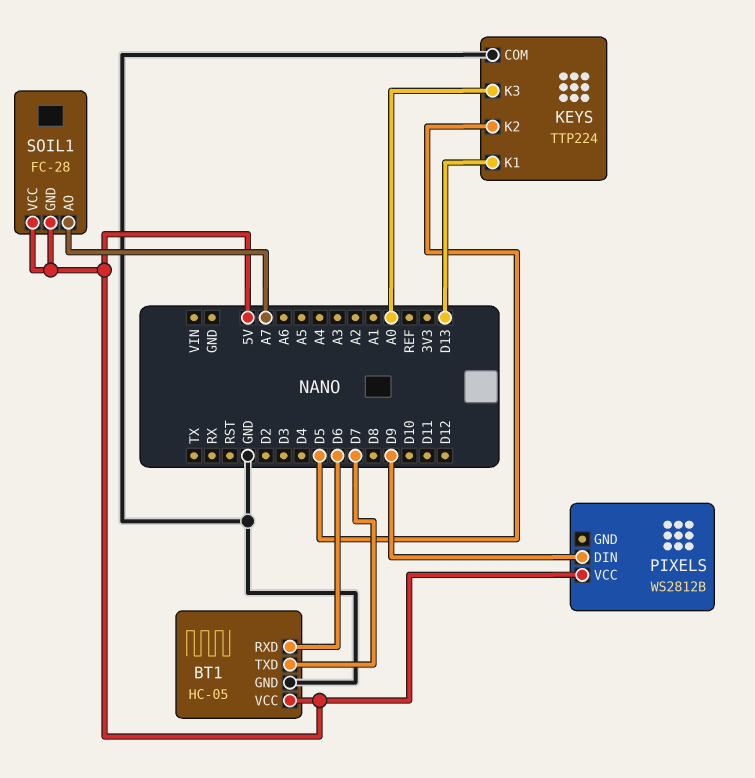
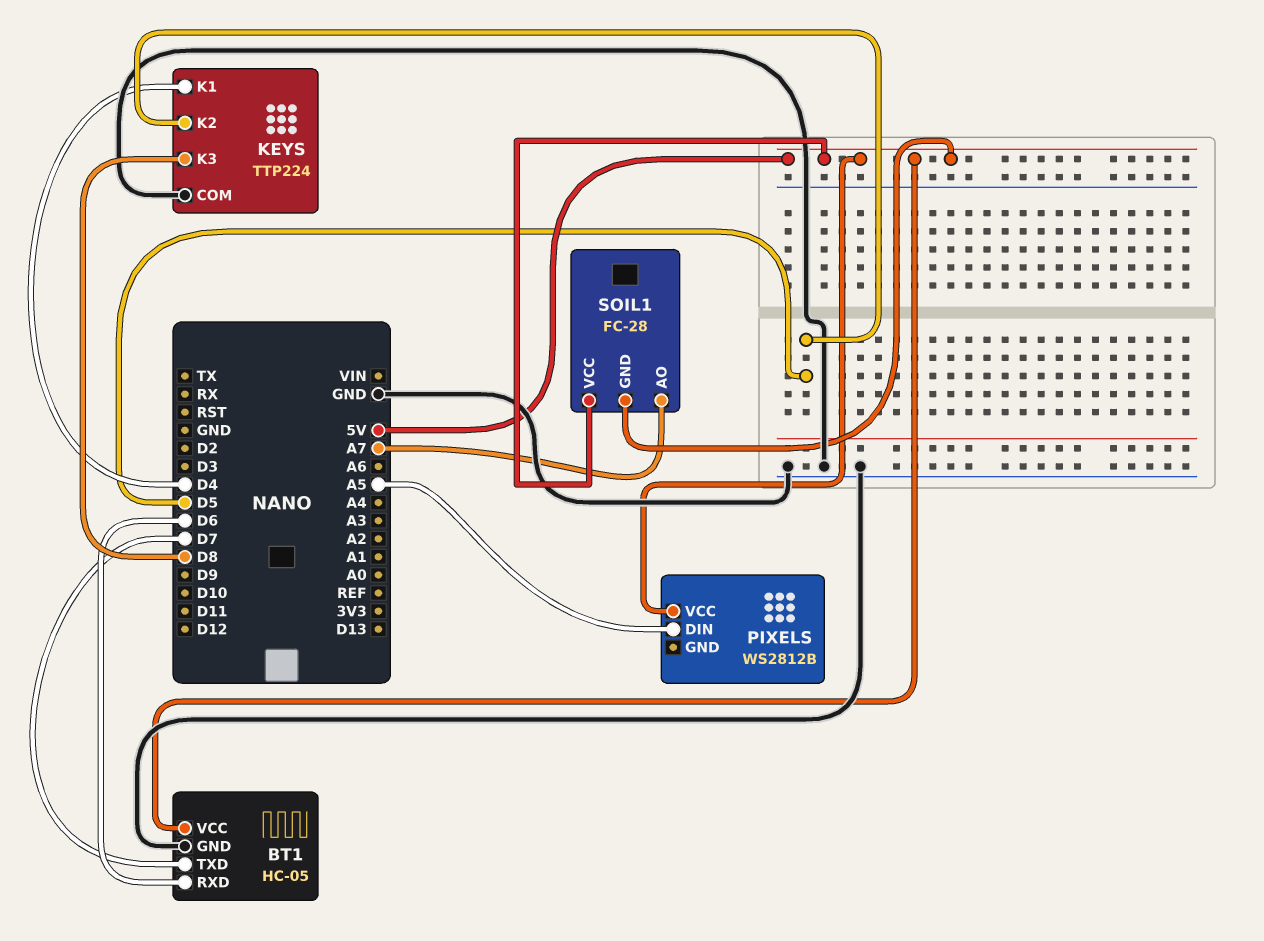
KEYS pin K1: D13 -> D4
KEYS pin K3: A0 -> D8
PIXELS pin DIN: D9 -> A5

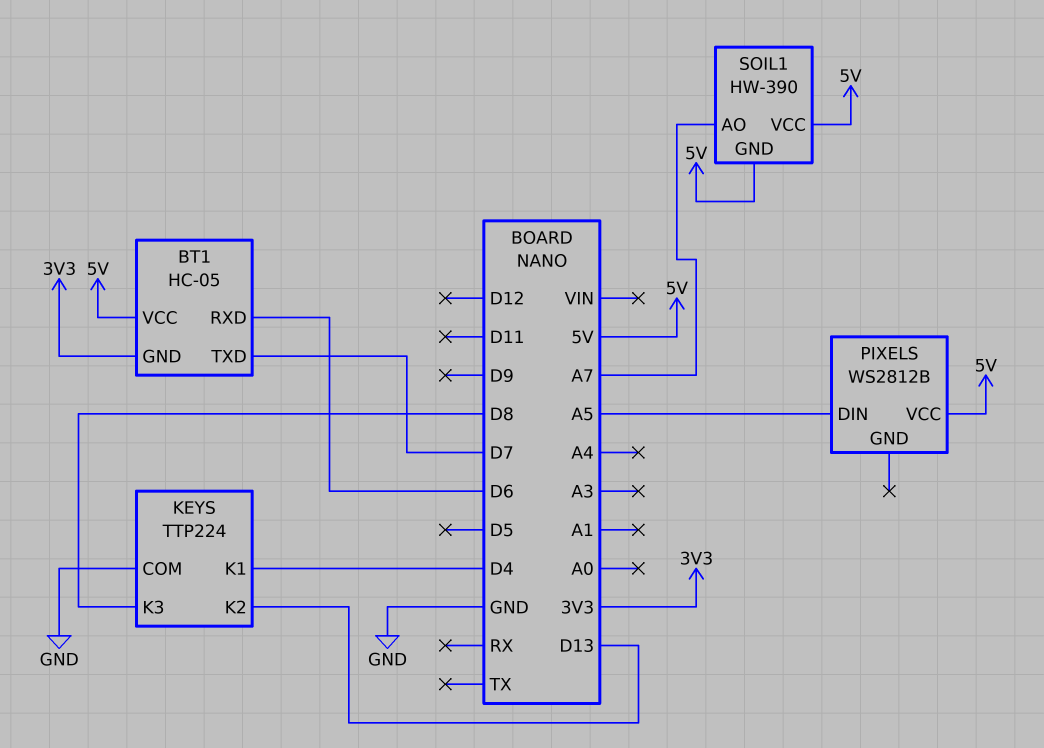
BT1 pin GND: GND -> 3V3
KEYS pin K2: D5 -> D13
SOIL1: FC-28 -> HW-390

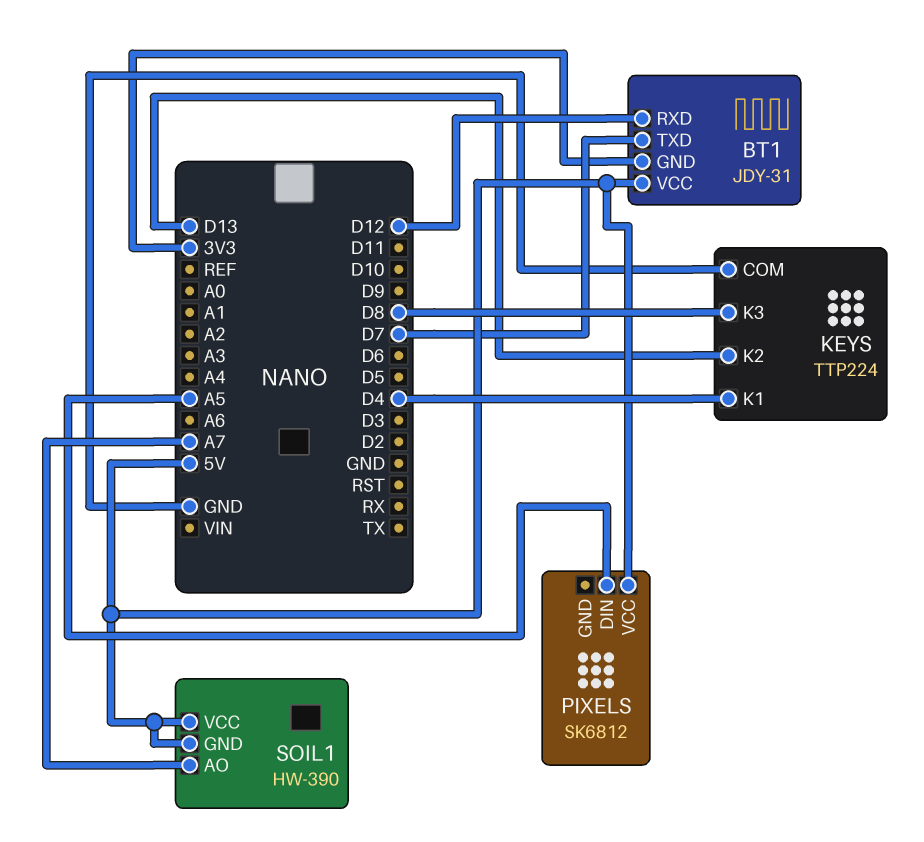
BT1: HC-05 -> JDY-31
BT1 pin RXD: D6 -> D12
PIXELS: WS2812B -> SK6812

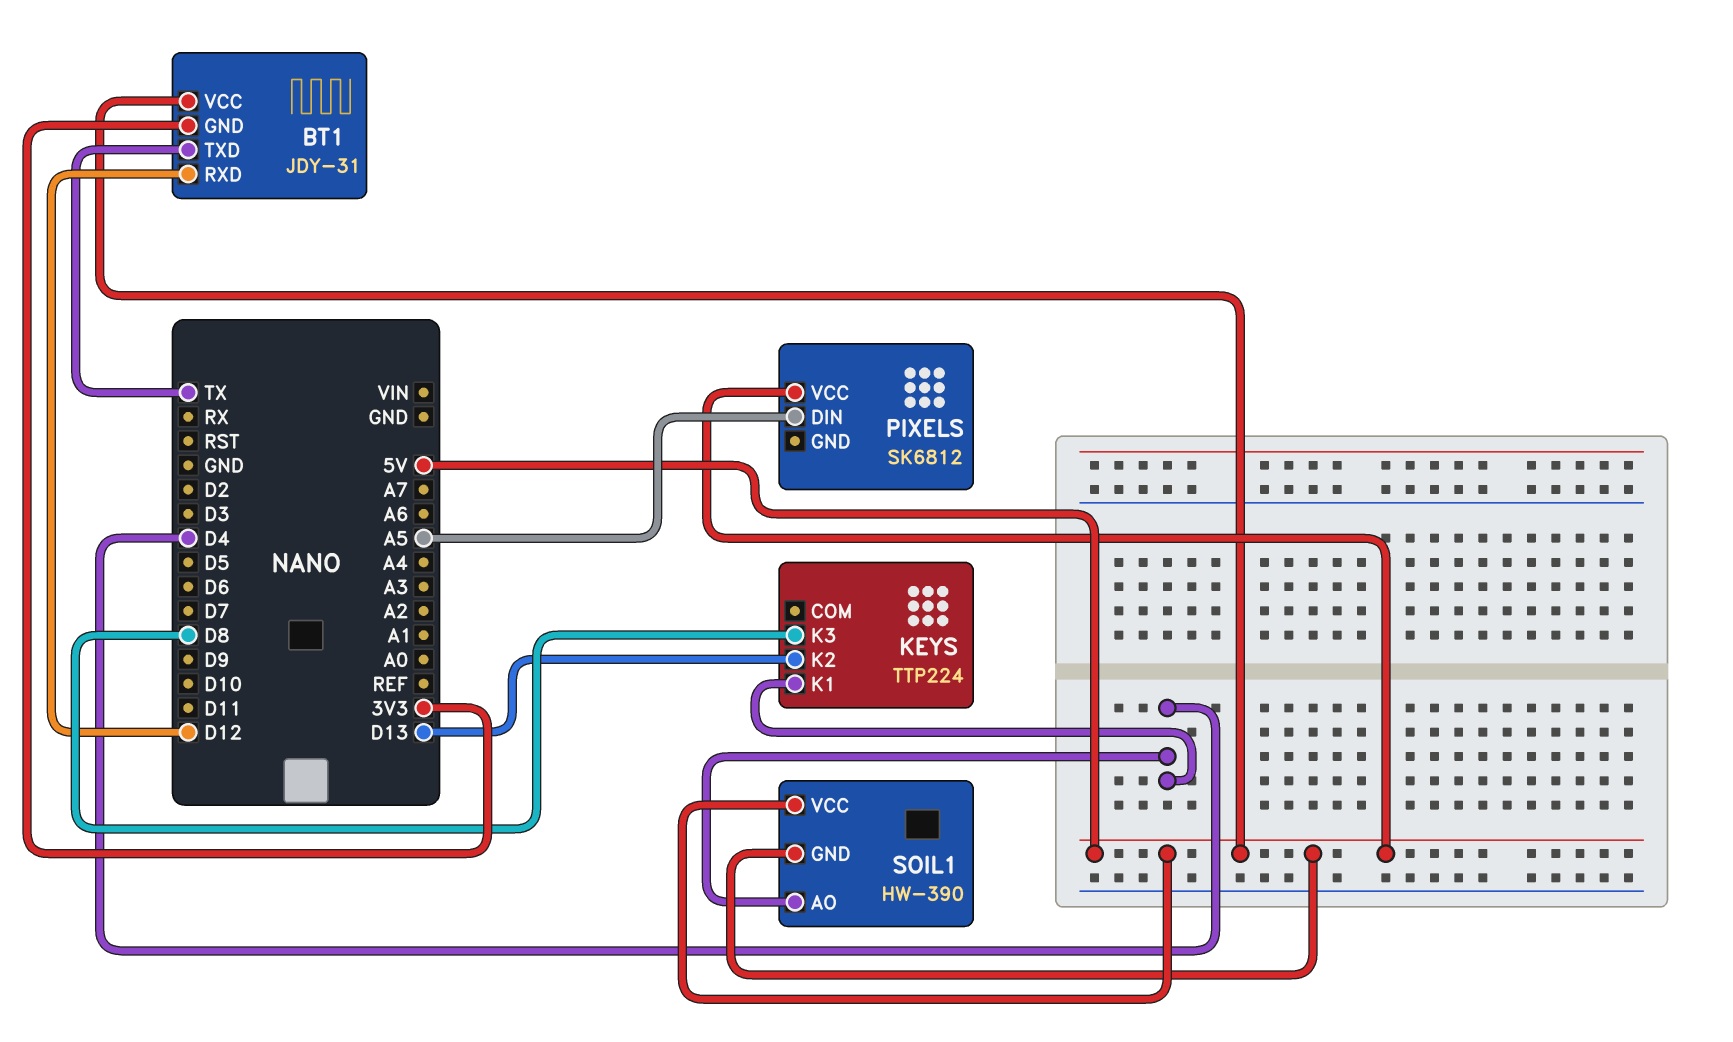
BT1 pin TXD: D7 -> TX
KEYS pin COM: GND -> none
SOIL1 pin AO: A7 -> D4

